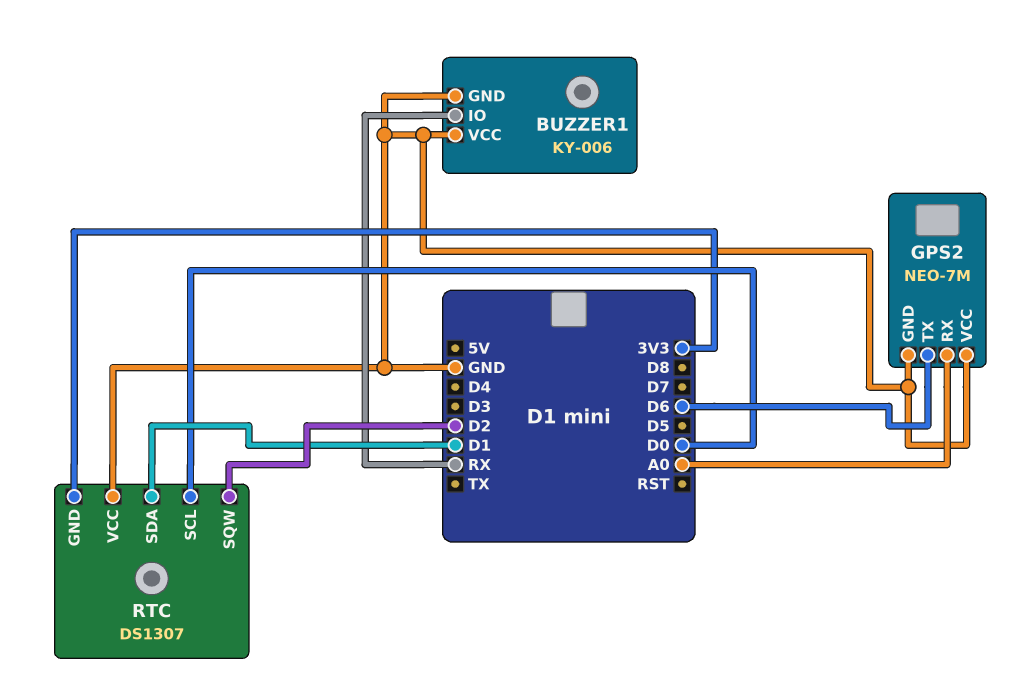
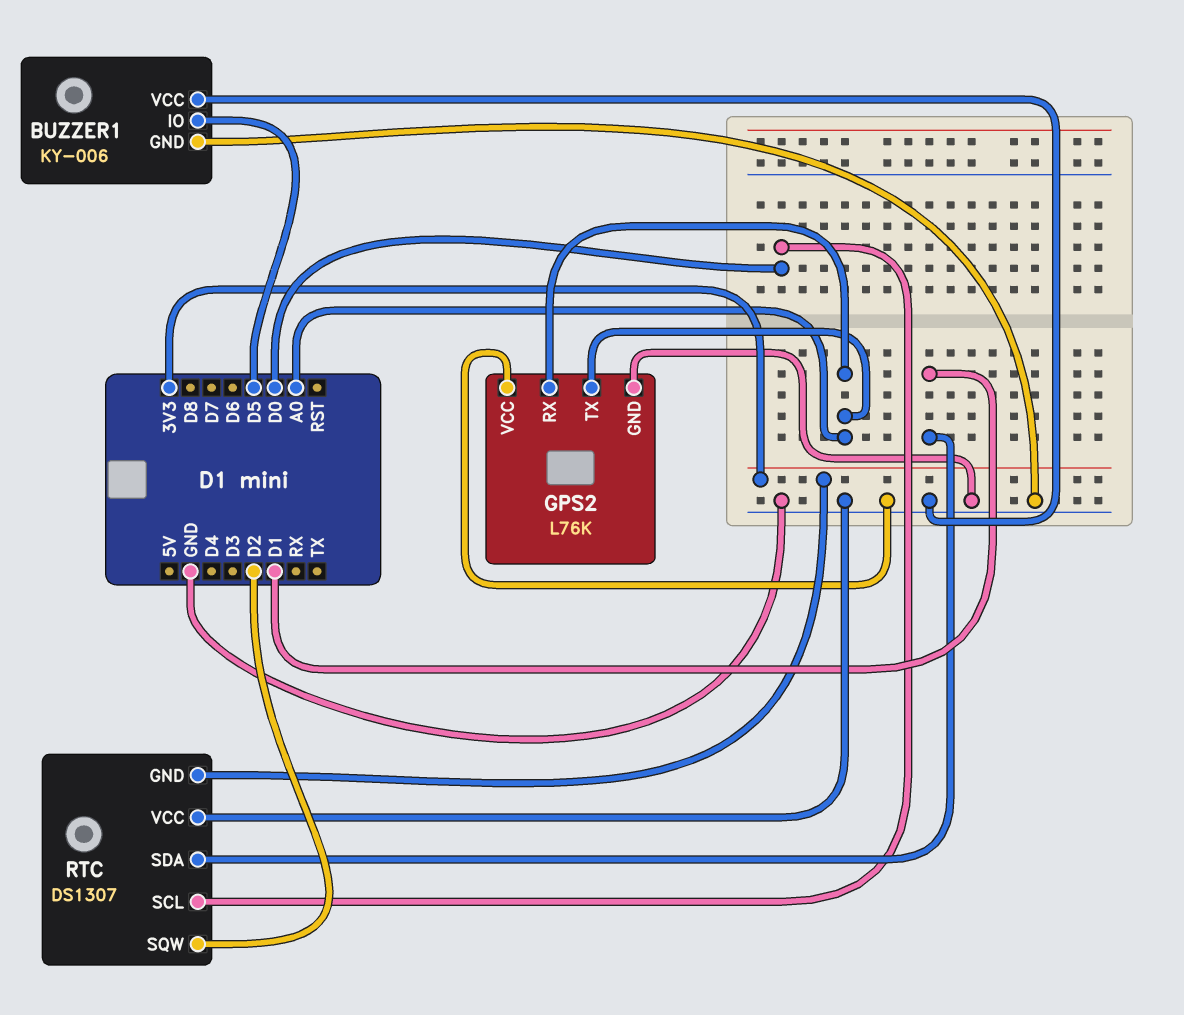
BUZZER1 pin IO: RX -> D5
GPS2: NEO-7M -> L76K
GPS2 pin TX: D6 -> A0

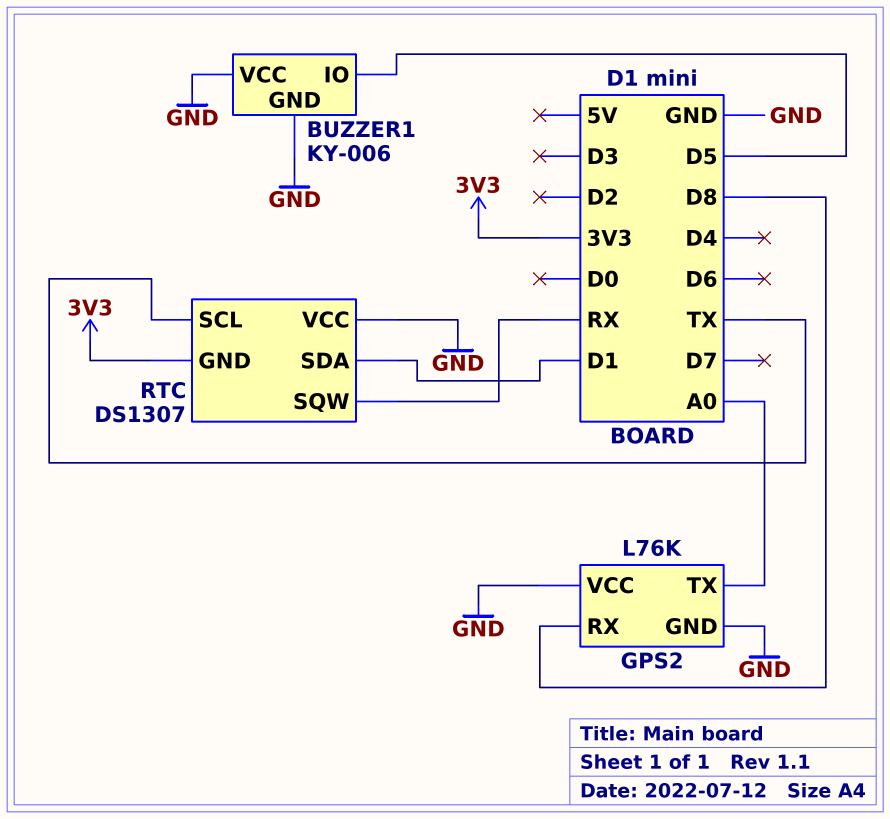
GPS2 pin RX: A0 -> D8
RTC pin SCL: D0 -> TX
RTC pin SQW: D2 -> RX

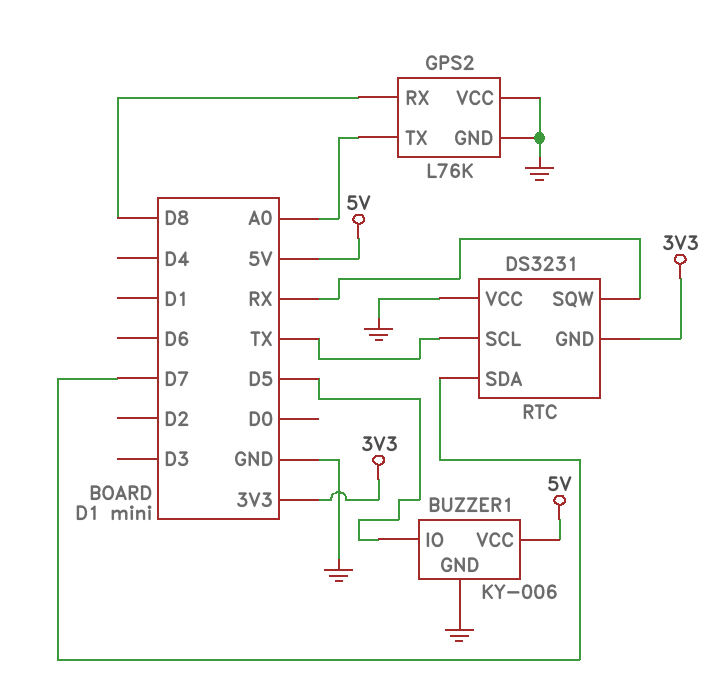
BUZZER1 pin VCC: GND -> 5V
RTC: DS1307 -> DS3231
RTC pin SDA: D1 -> D7

